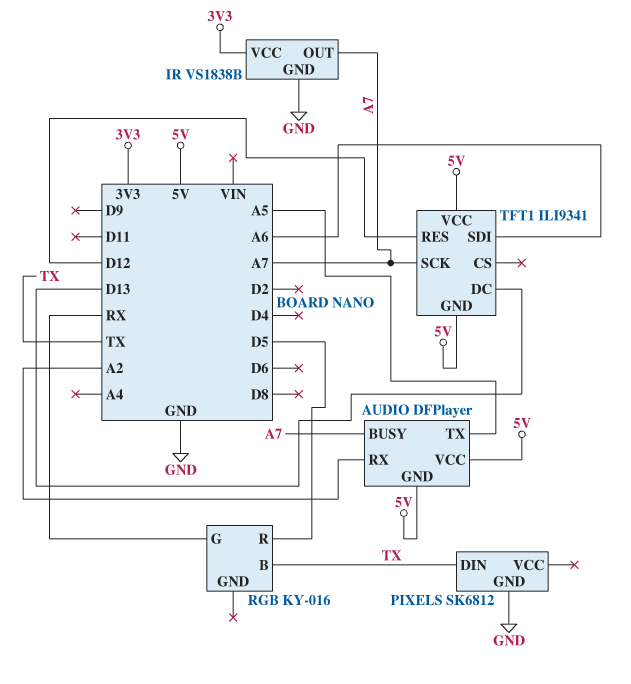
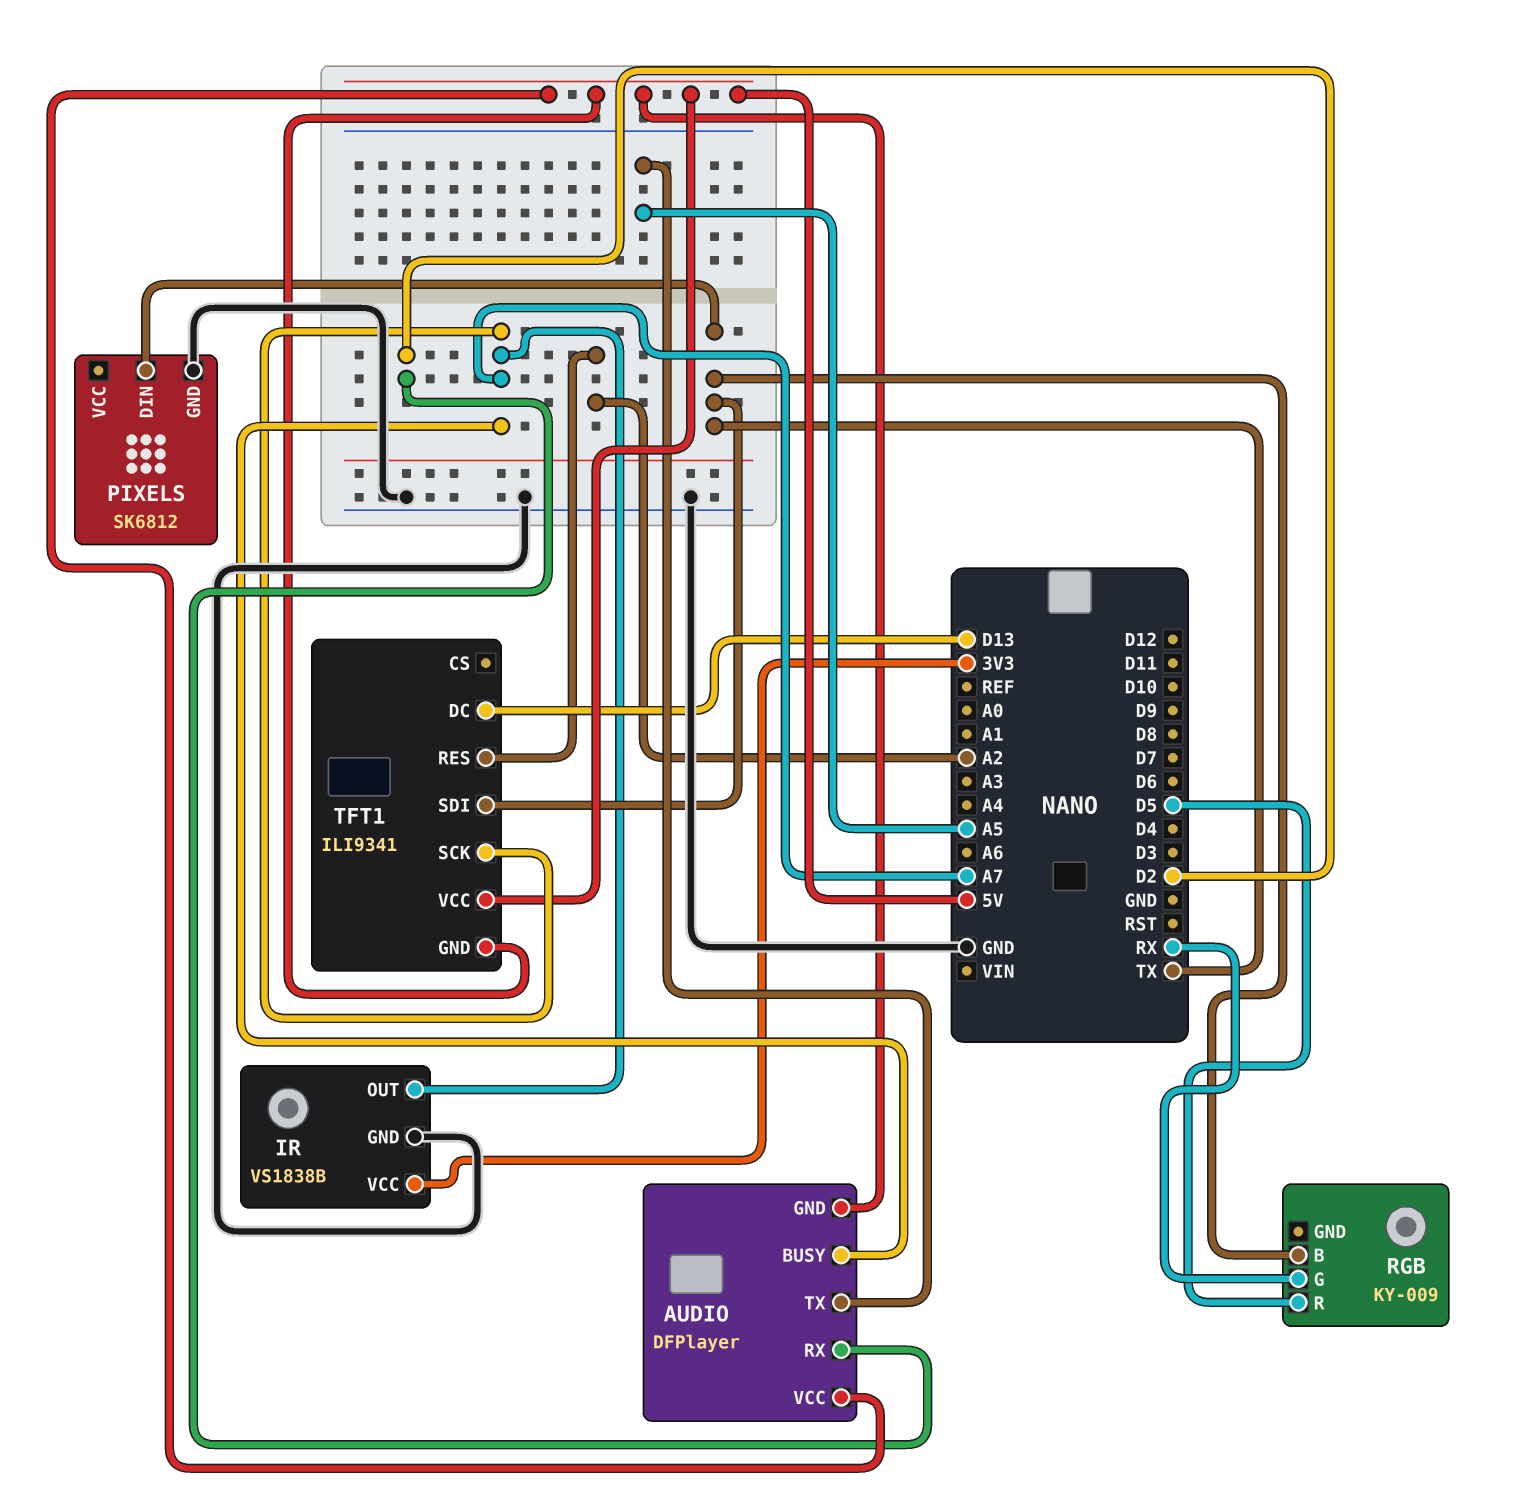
AUDIO pin RX: A2 -> D2
RGB: KY-016 -> KY-009
TFT1 pin RES: D12 -> A2
TFT1 pin SDI: A6 -> TX

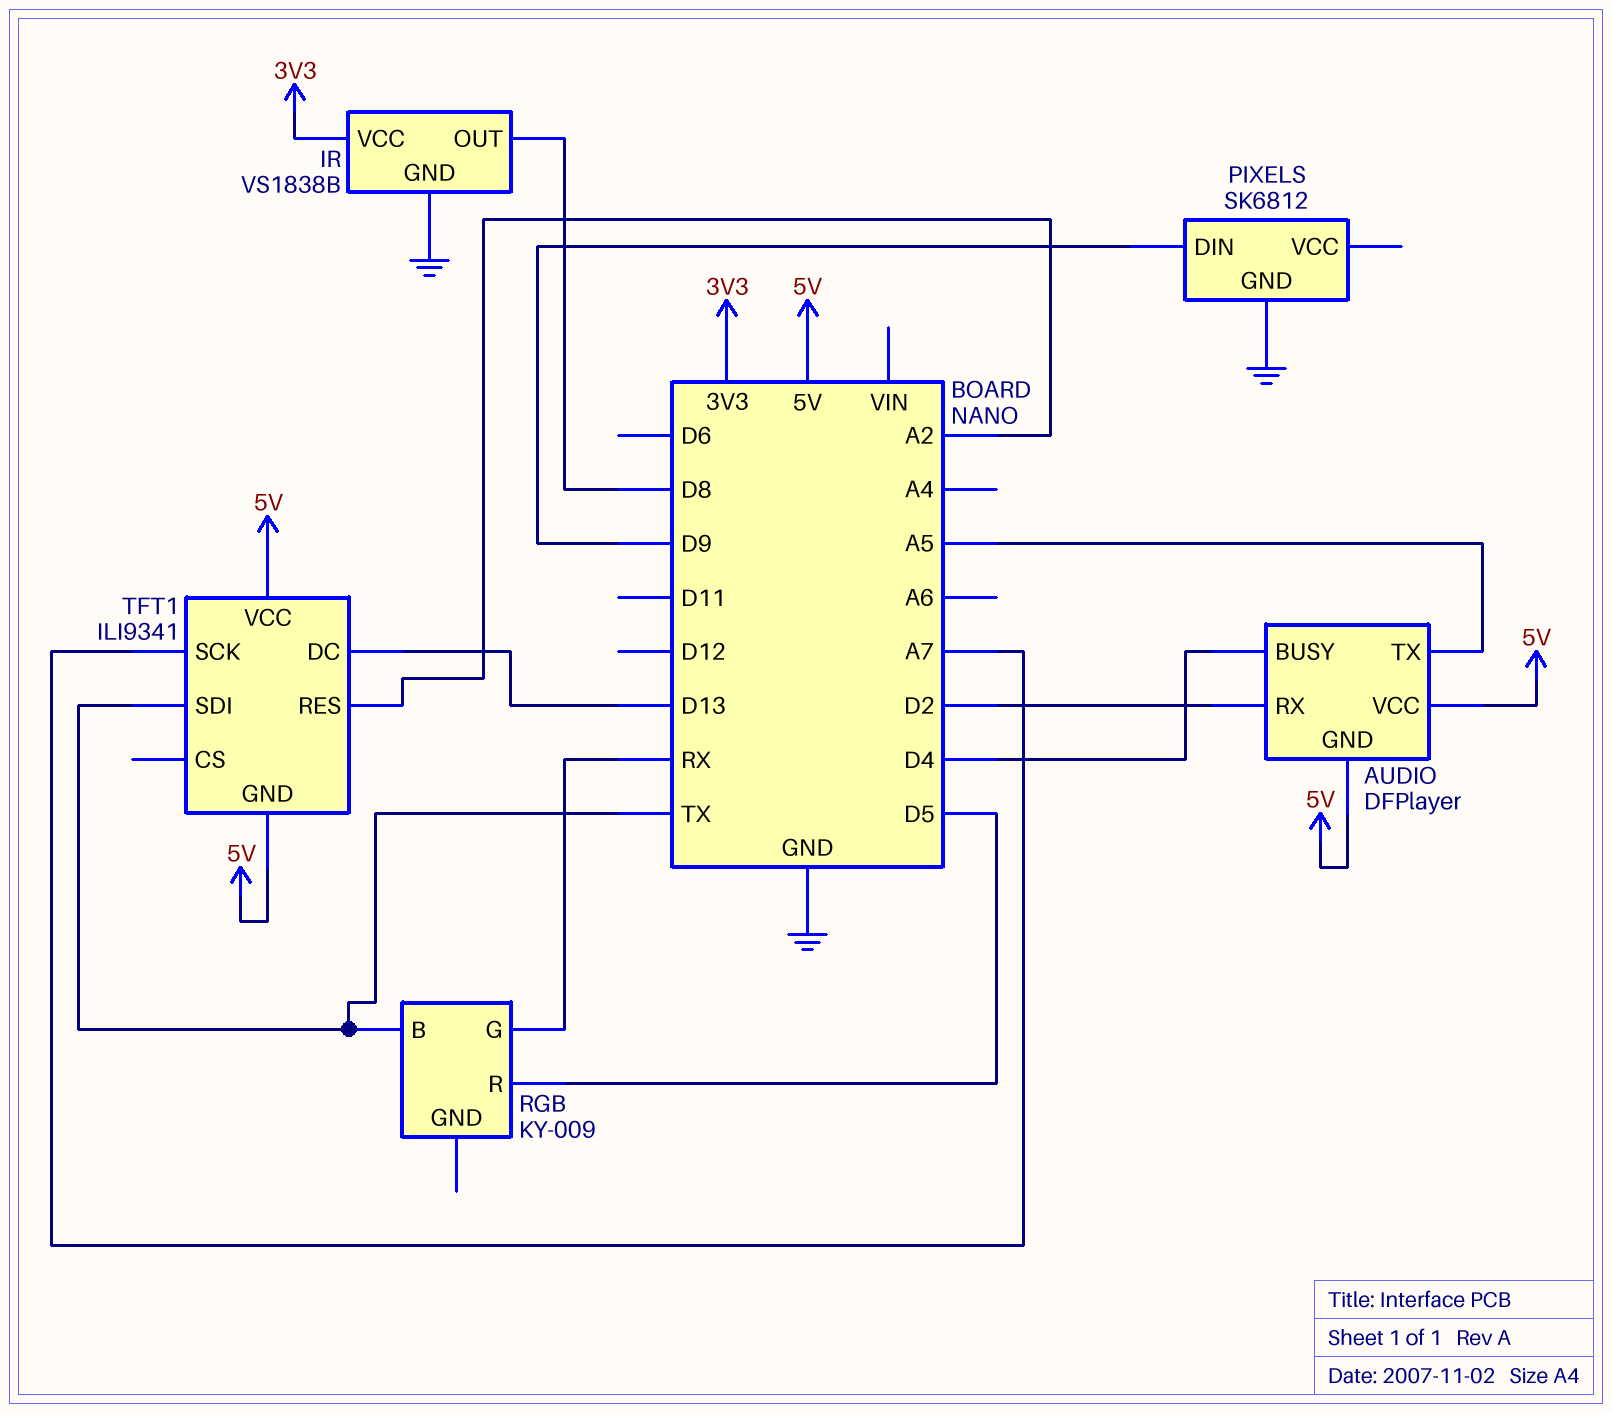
AUDIO pin BUSY: A7 -> D4
IR pin OUT: A7 -> D8
PIXELS pin DIN: TX -> D9

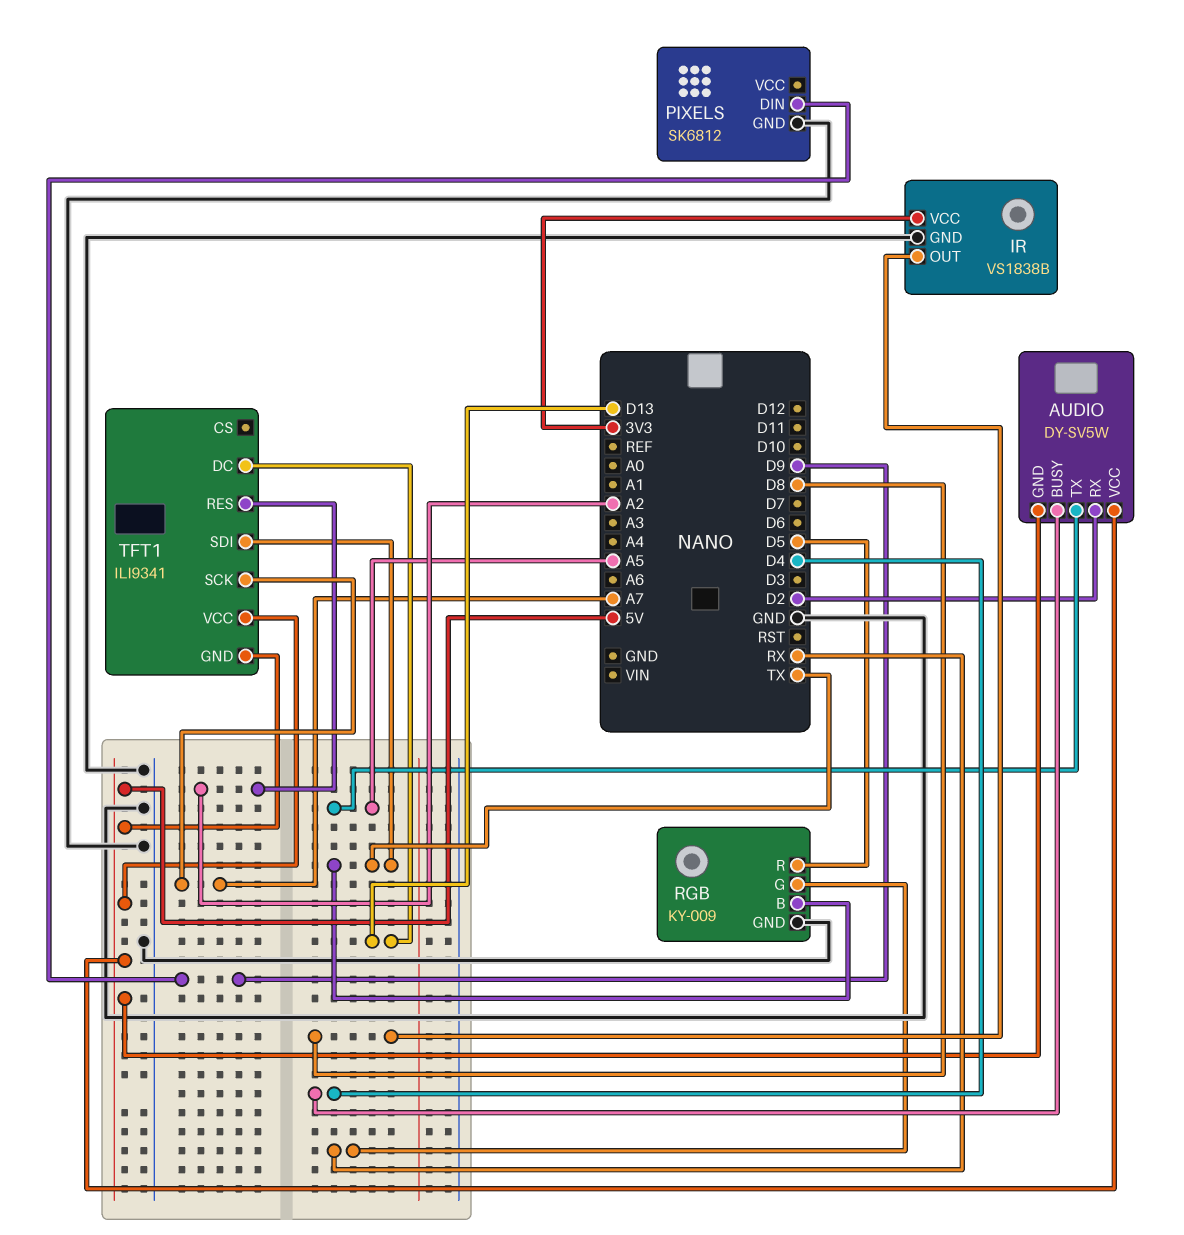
AUDIO: DFPlayer -> DY-SV5W
RGB pin GND: none -> GND

